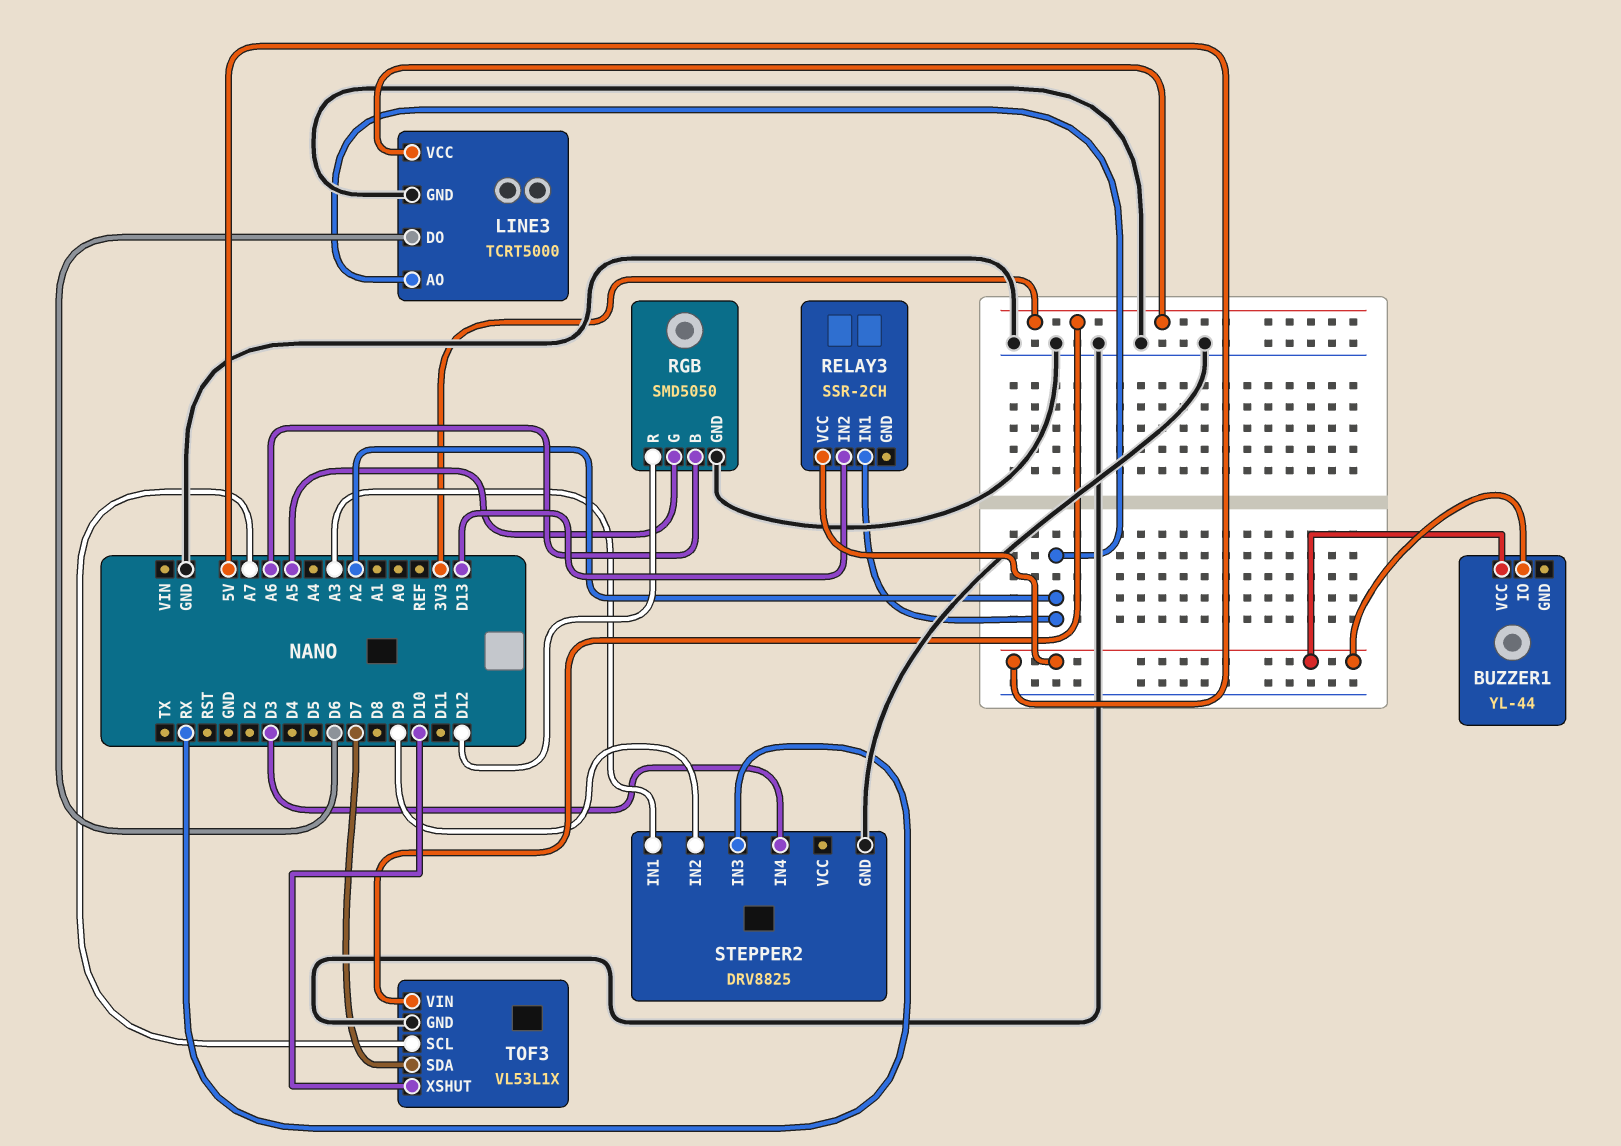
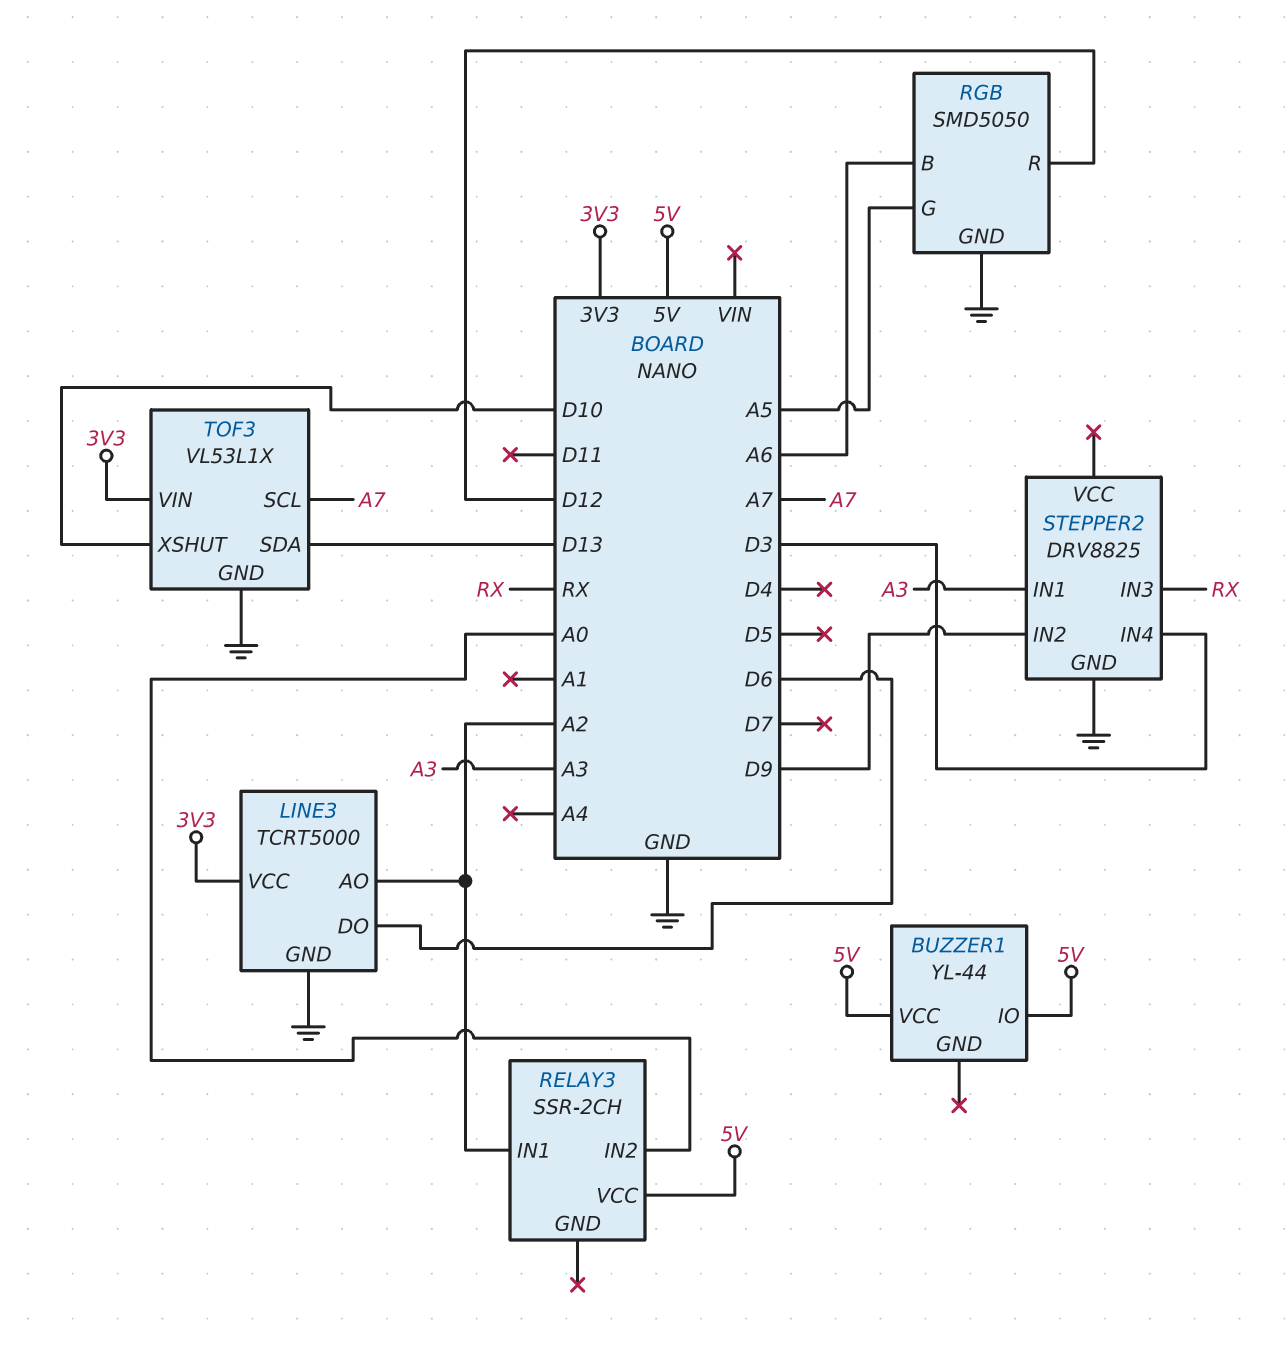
RELAY3 pin IN2: D13 -> A0
TOF3 pin SDA: D7 -> D13

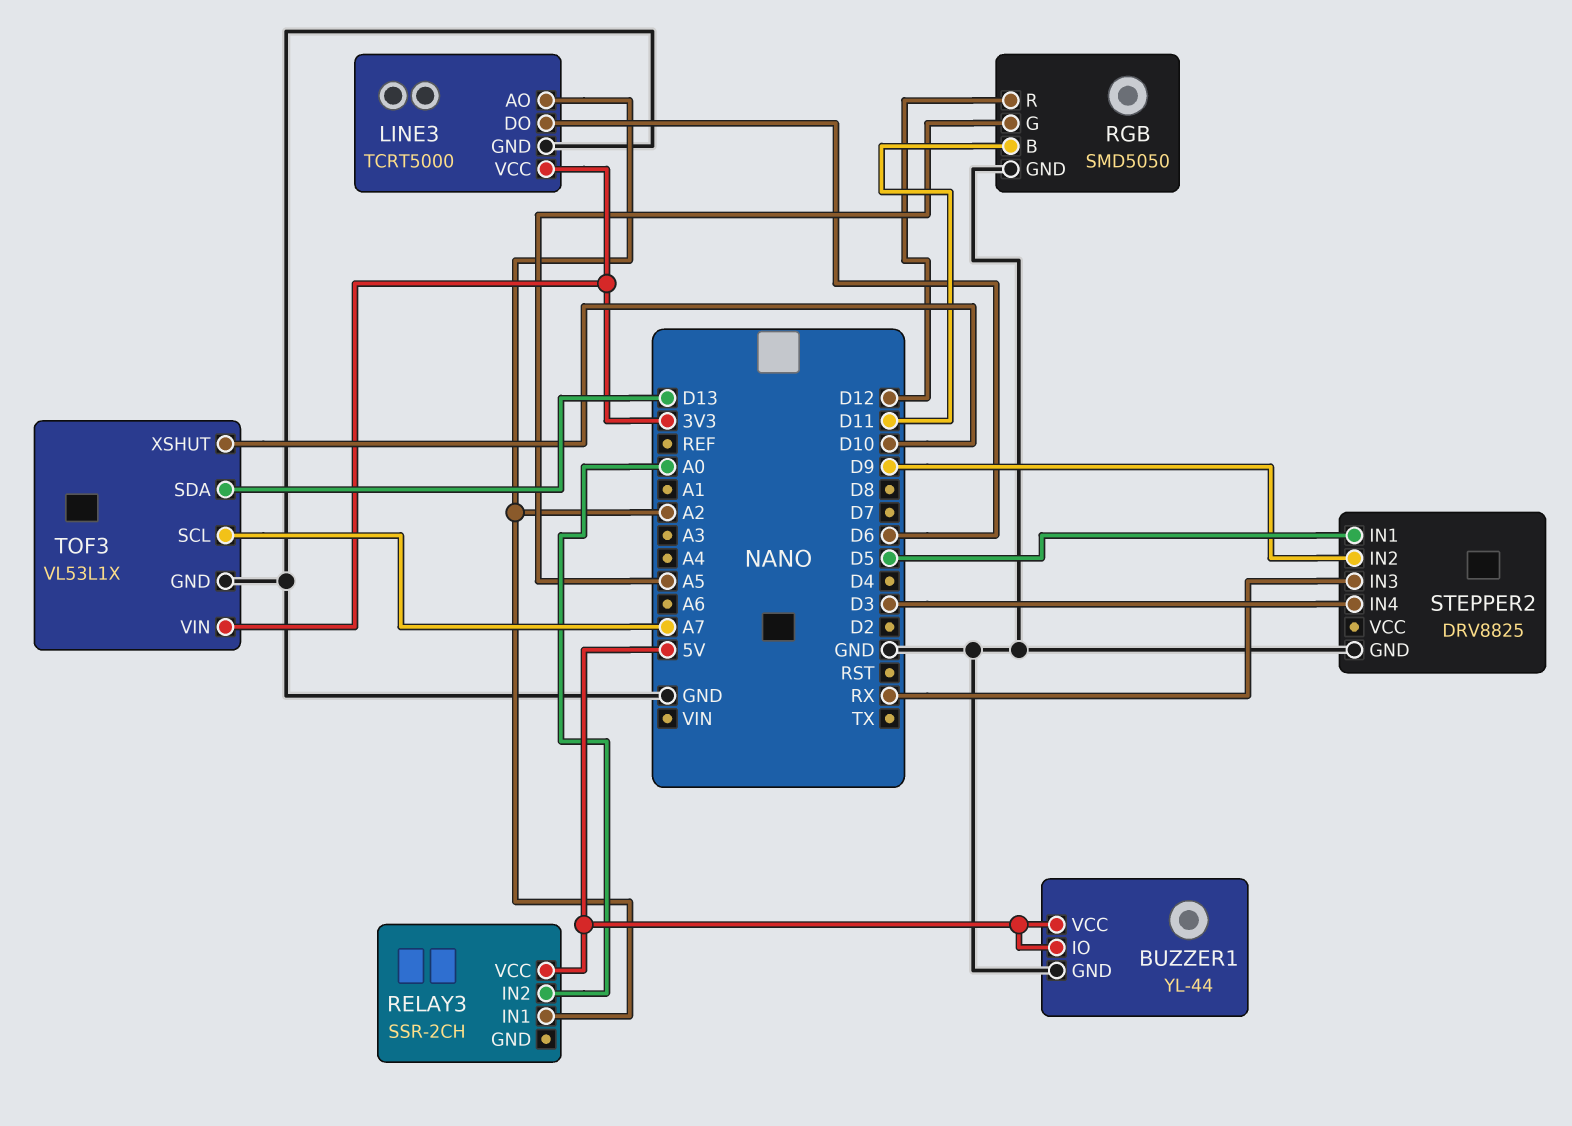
BUZZER1 pin GND: none -> GND
RGB pin B: A6 -> D11
STEPPER2 pin IN1: A3 -> D5

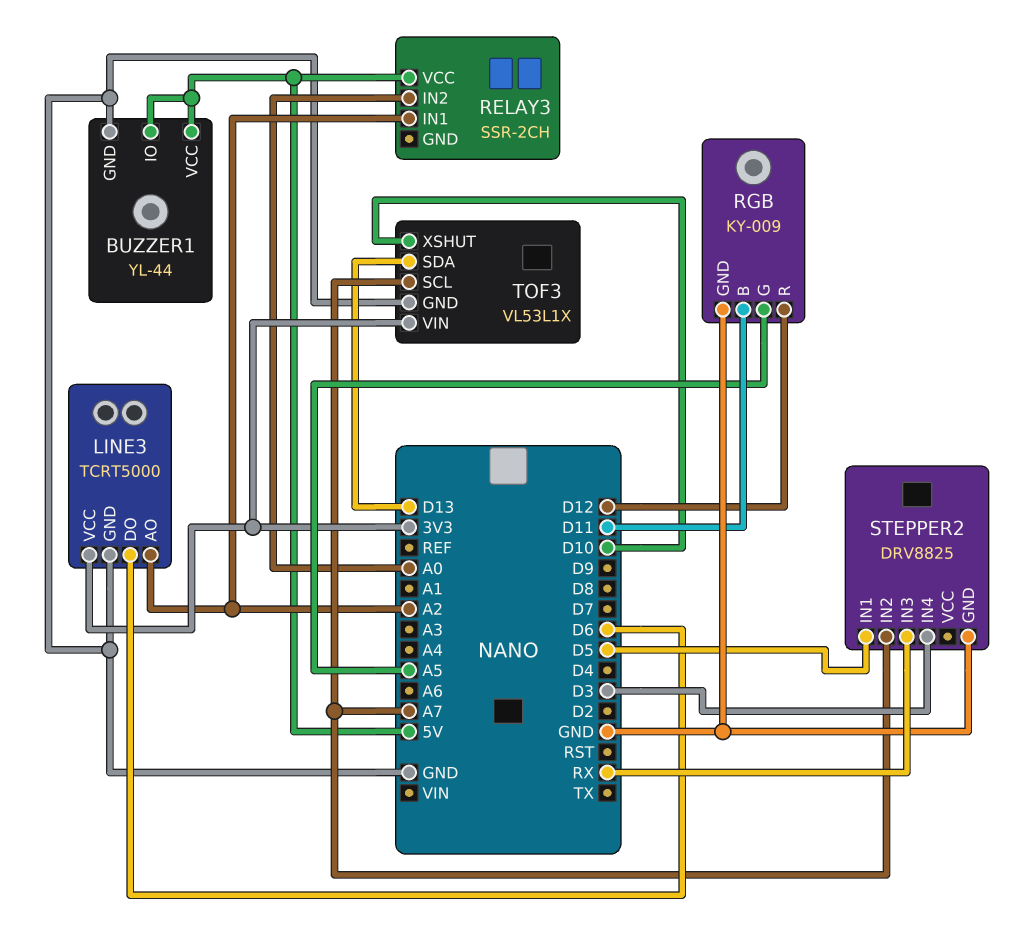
RGB: SMD5050 -> KY-009
STEPPER2 pin IN2: D9 -> A7

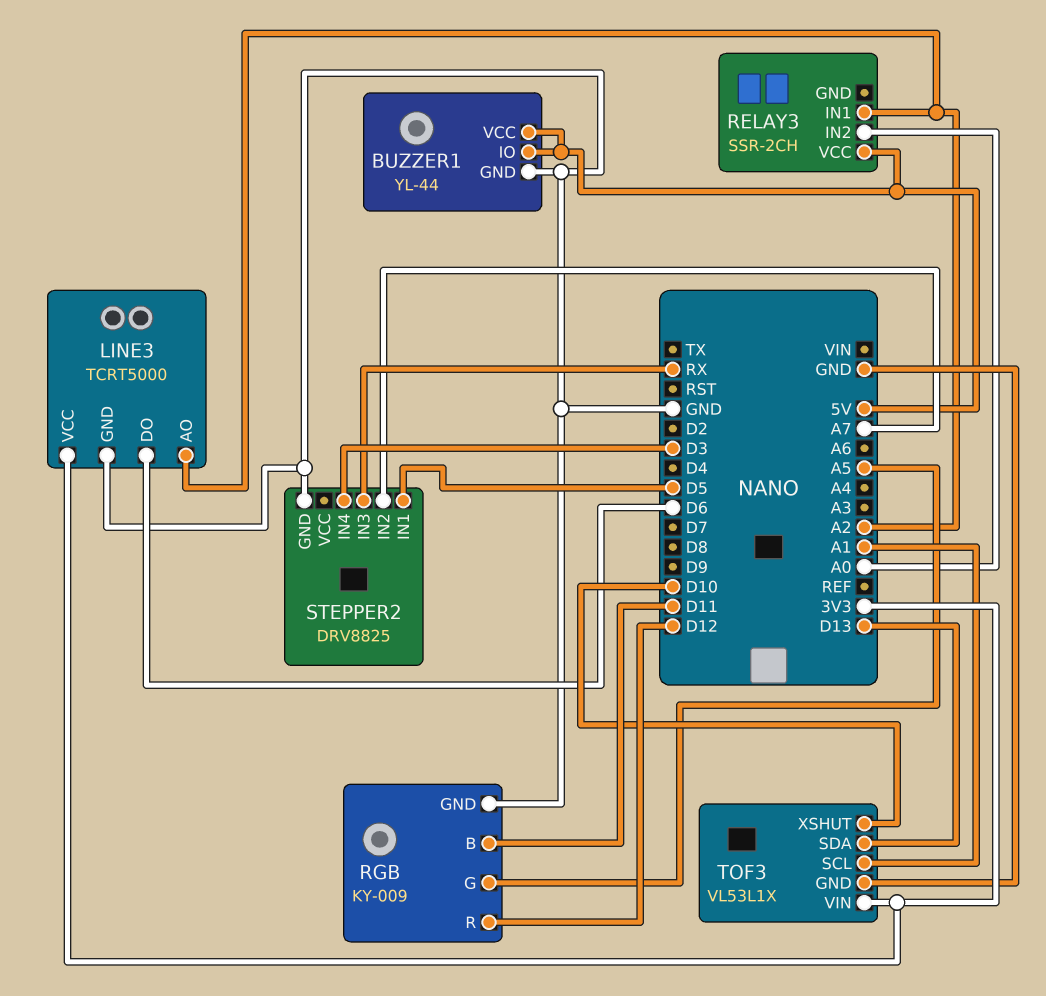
TOF3 pin SCL: A7 -> A1

